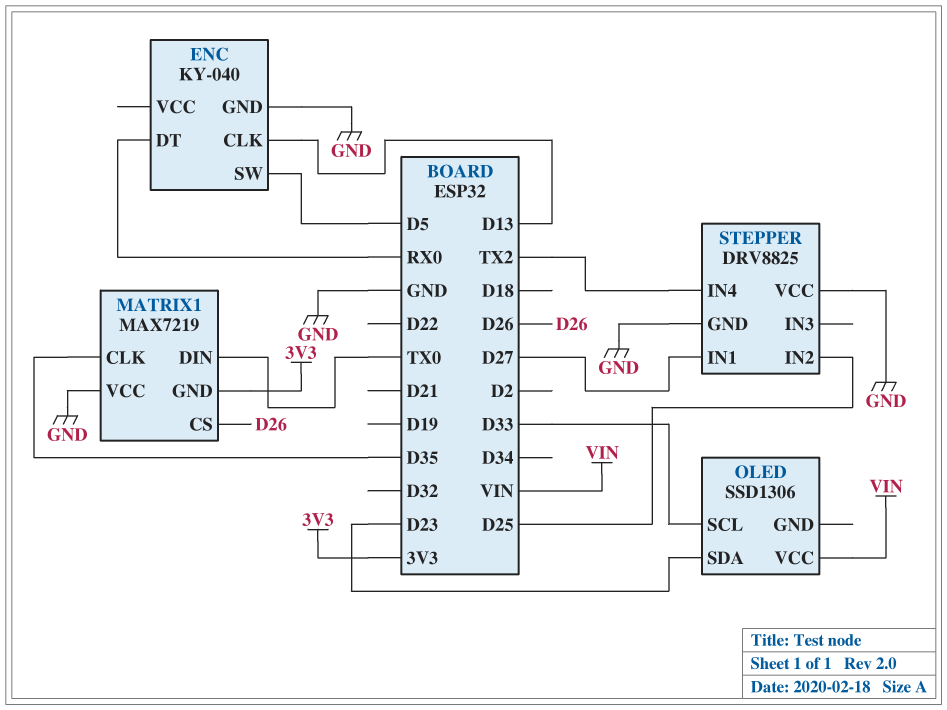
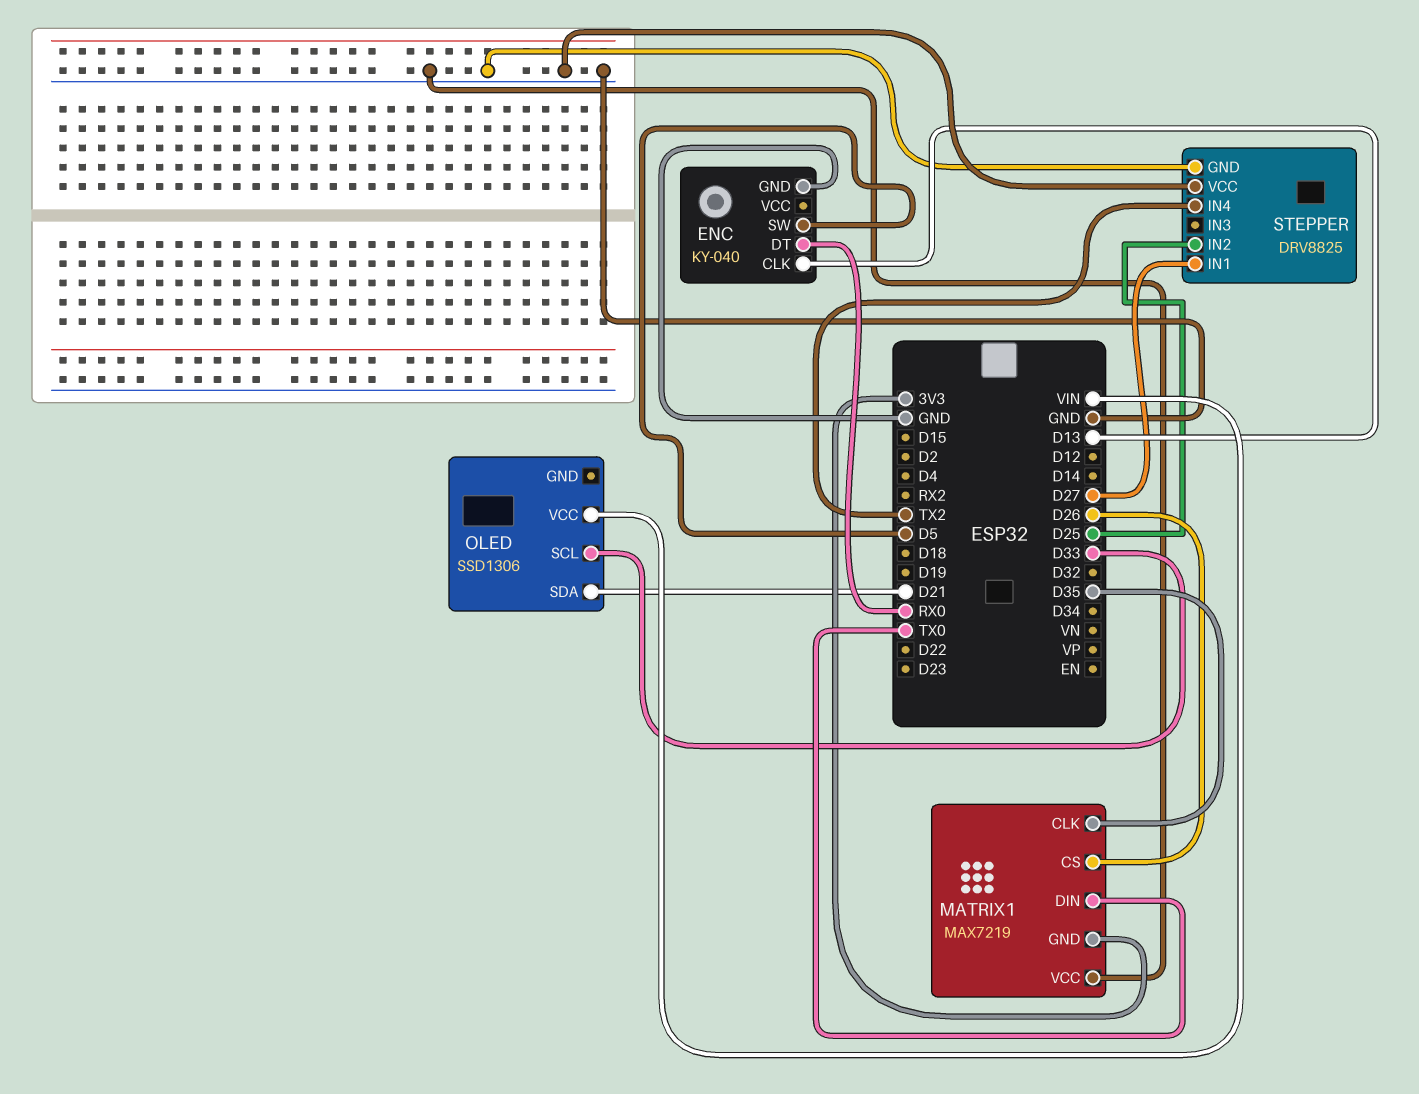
OLED pin SDA: D23 -> D21

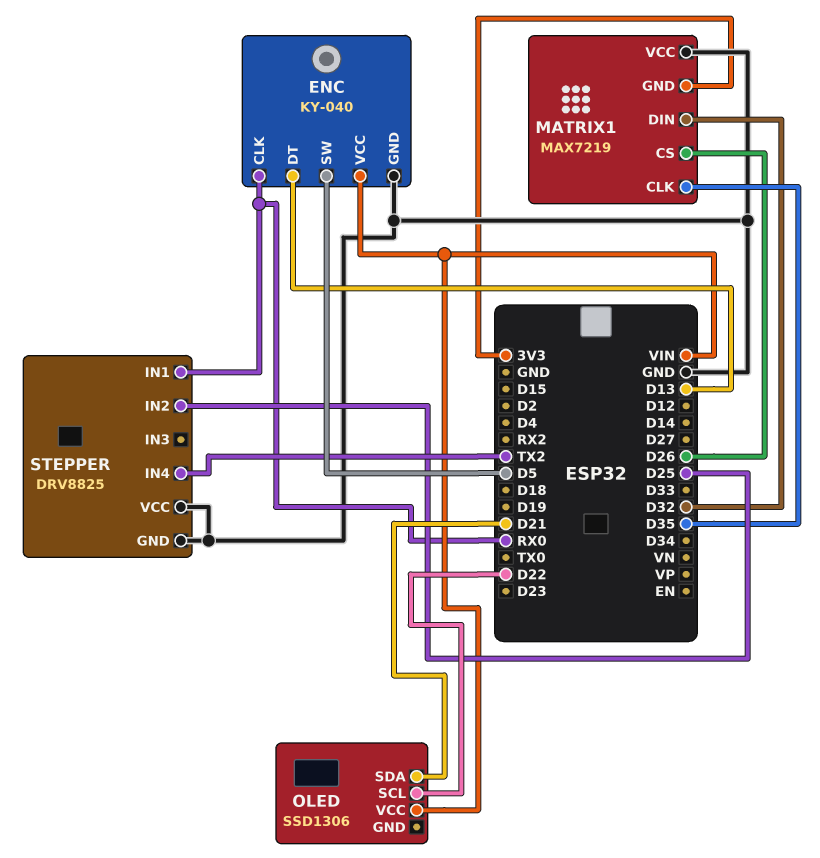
ENC pin CLK: D13 -> RX0
ENC pin DT: RX0 -> D13
ENC pin VCC: none -> VIN
MATRIX1 pin DIN: TX0 -> D32
OLED pin SCL: D33 -> D22
STEPPER pin IN1: D27 -> RX0

